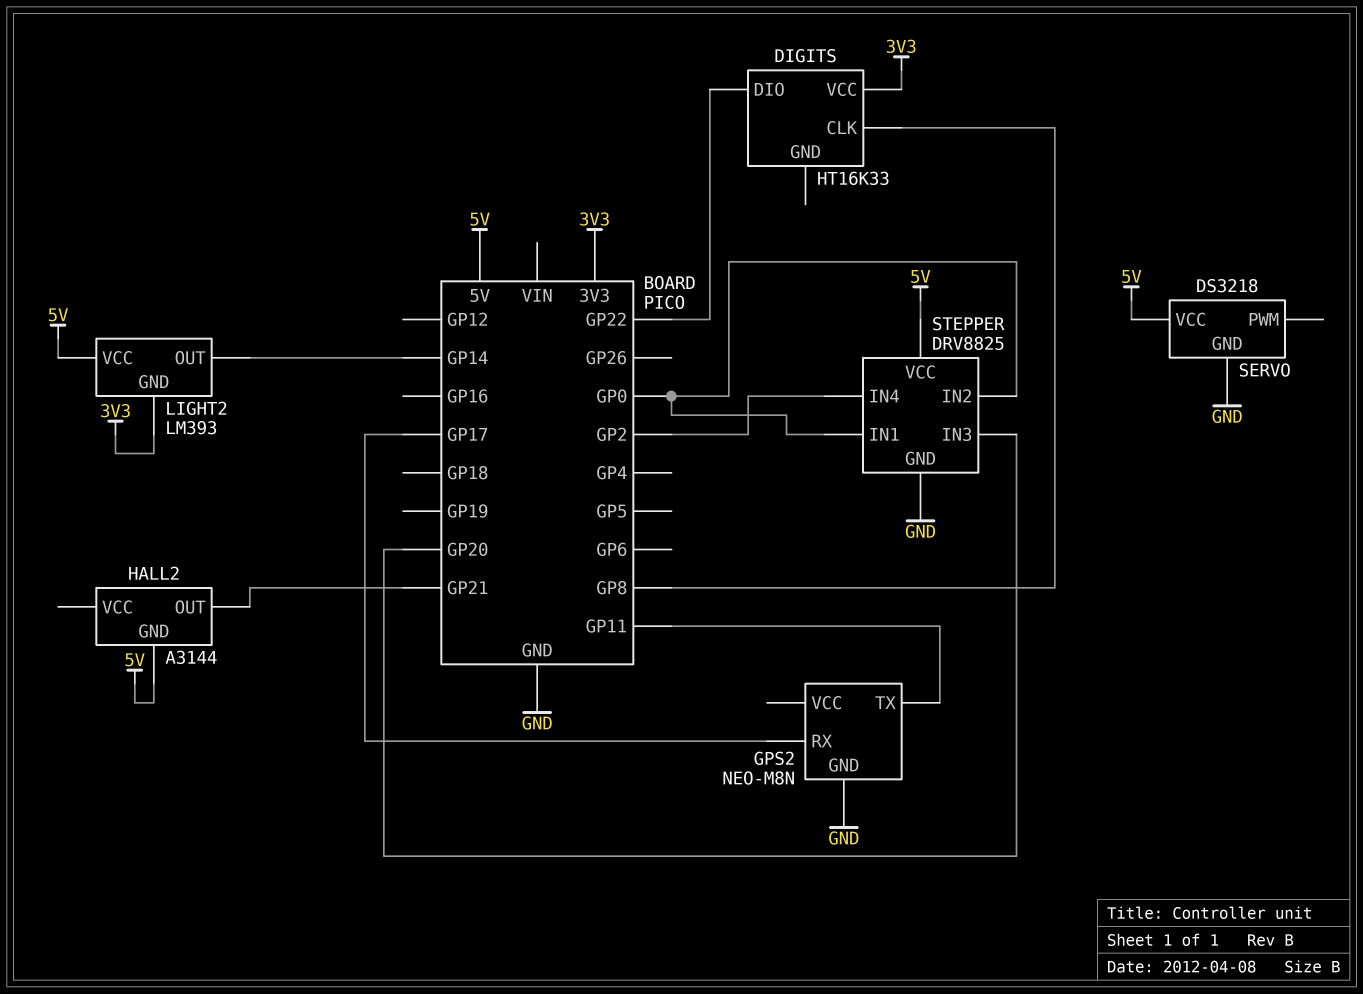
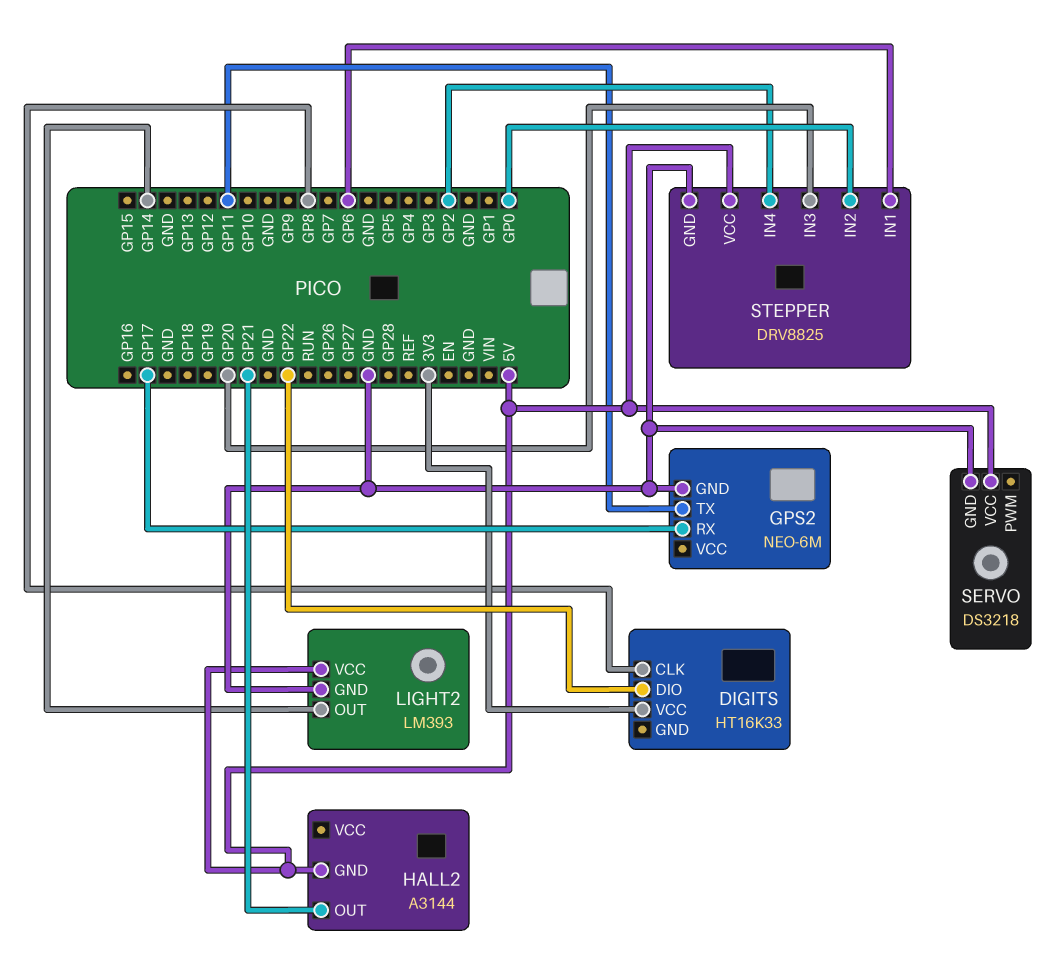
GPS2: NEO-M8N -> NEO-6M
LIGHT2 pin GND: 3V3 -> GND
STEPPER pin IN1: GP0 -> GP6

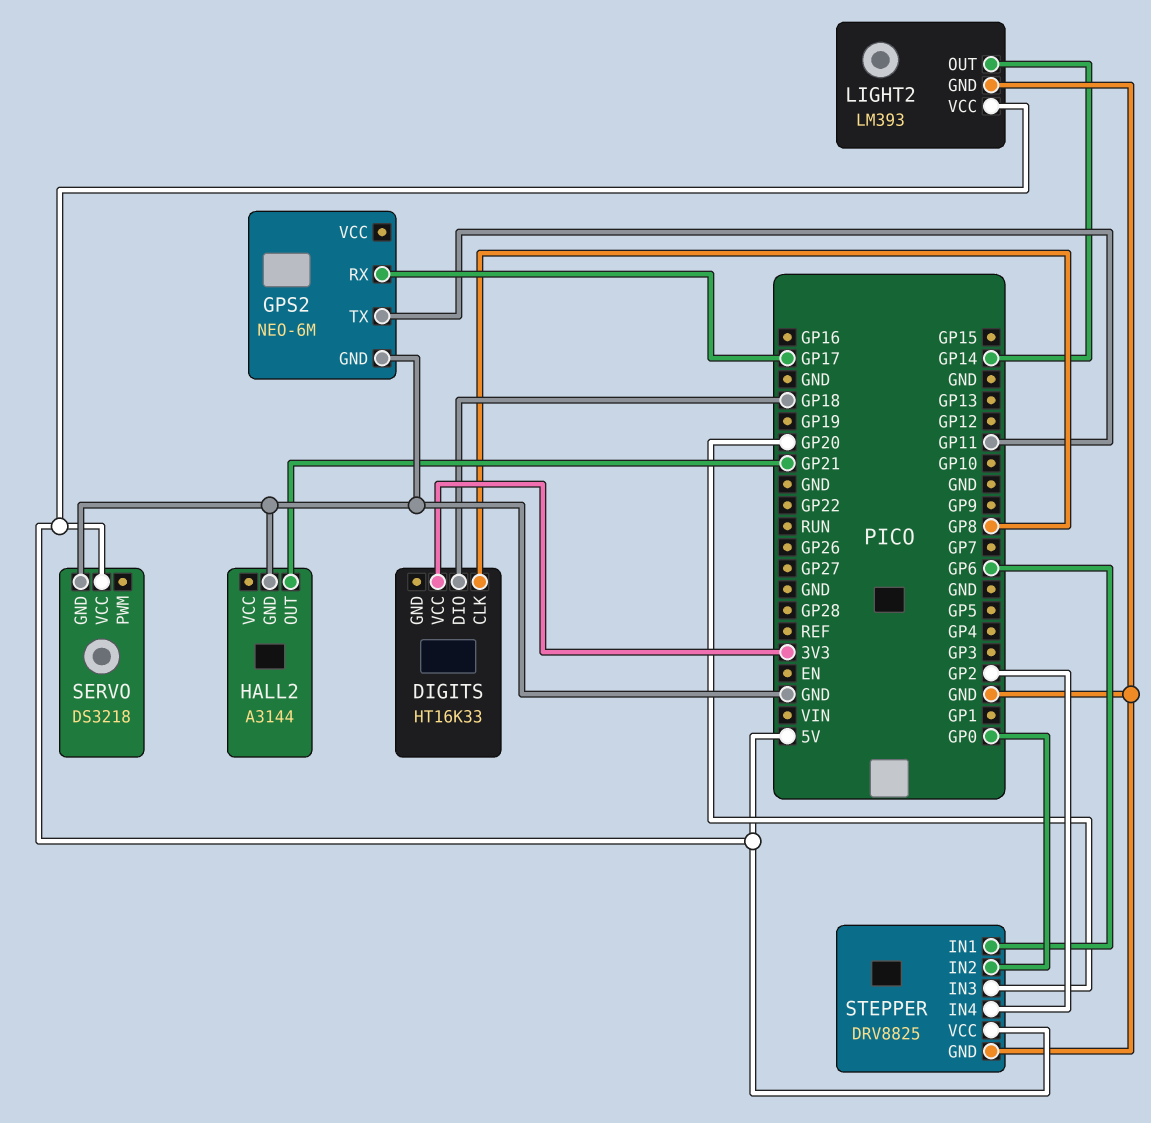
DIGITS pin DIO: GP22 -> GP18
HALL2 pin GND: 5V -> GND

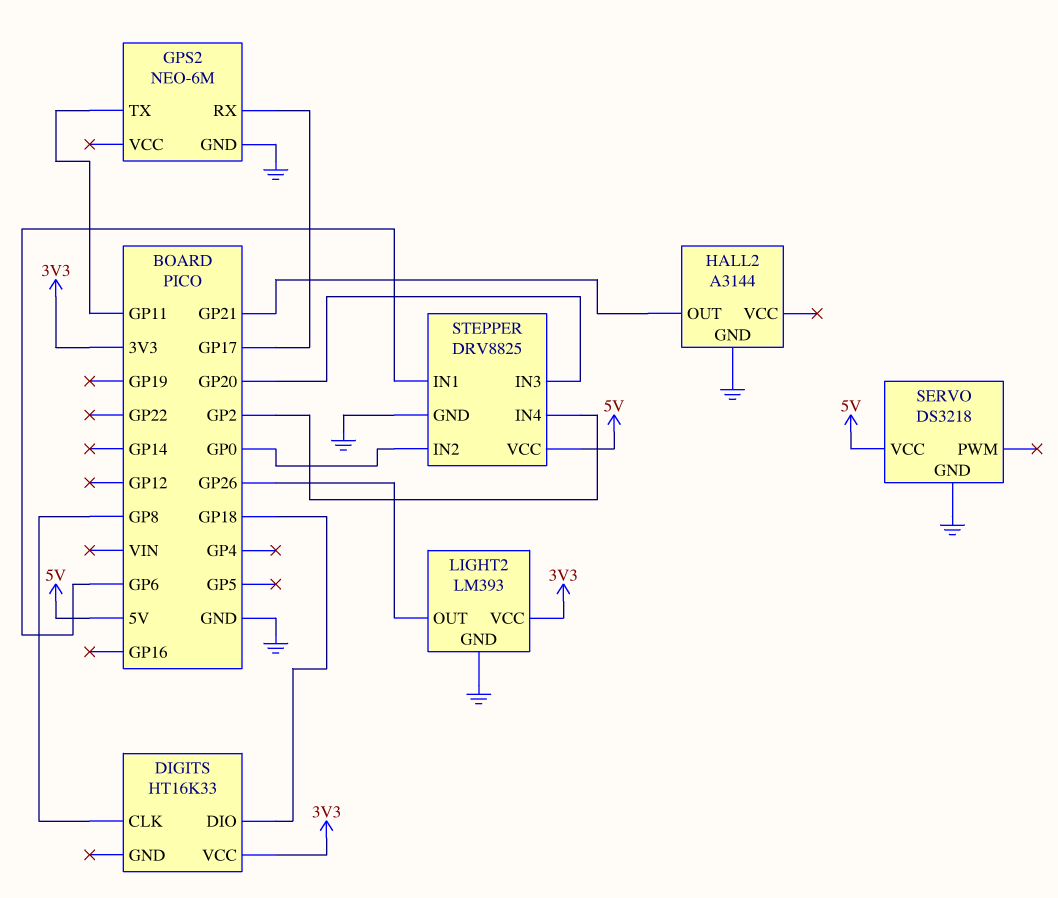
LIGHT2 pin OUT: GP14 -> GP26
LIGHT2 pin VCC: 5V -> 3V3

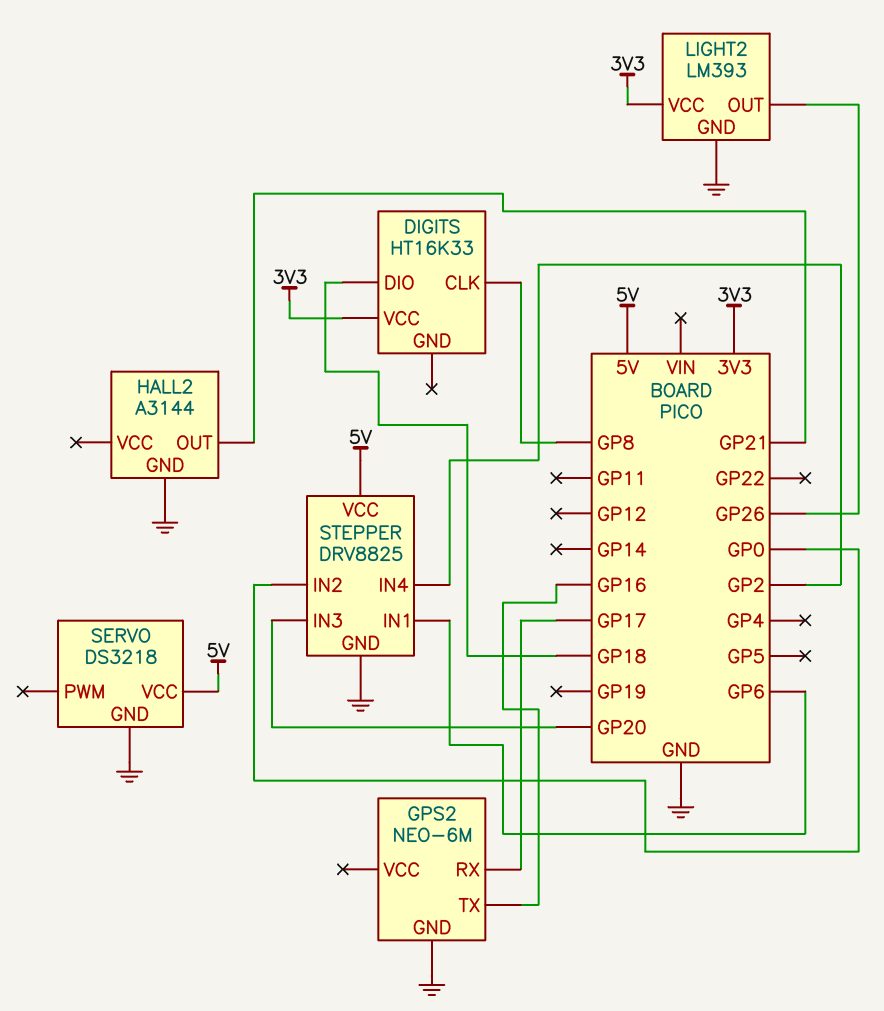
GPS2 pin TX: GP11 -> GP16

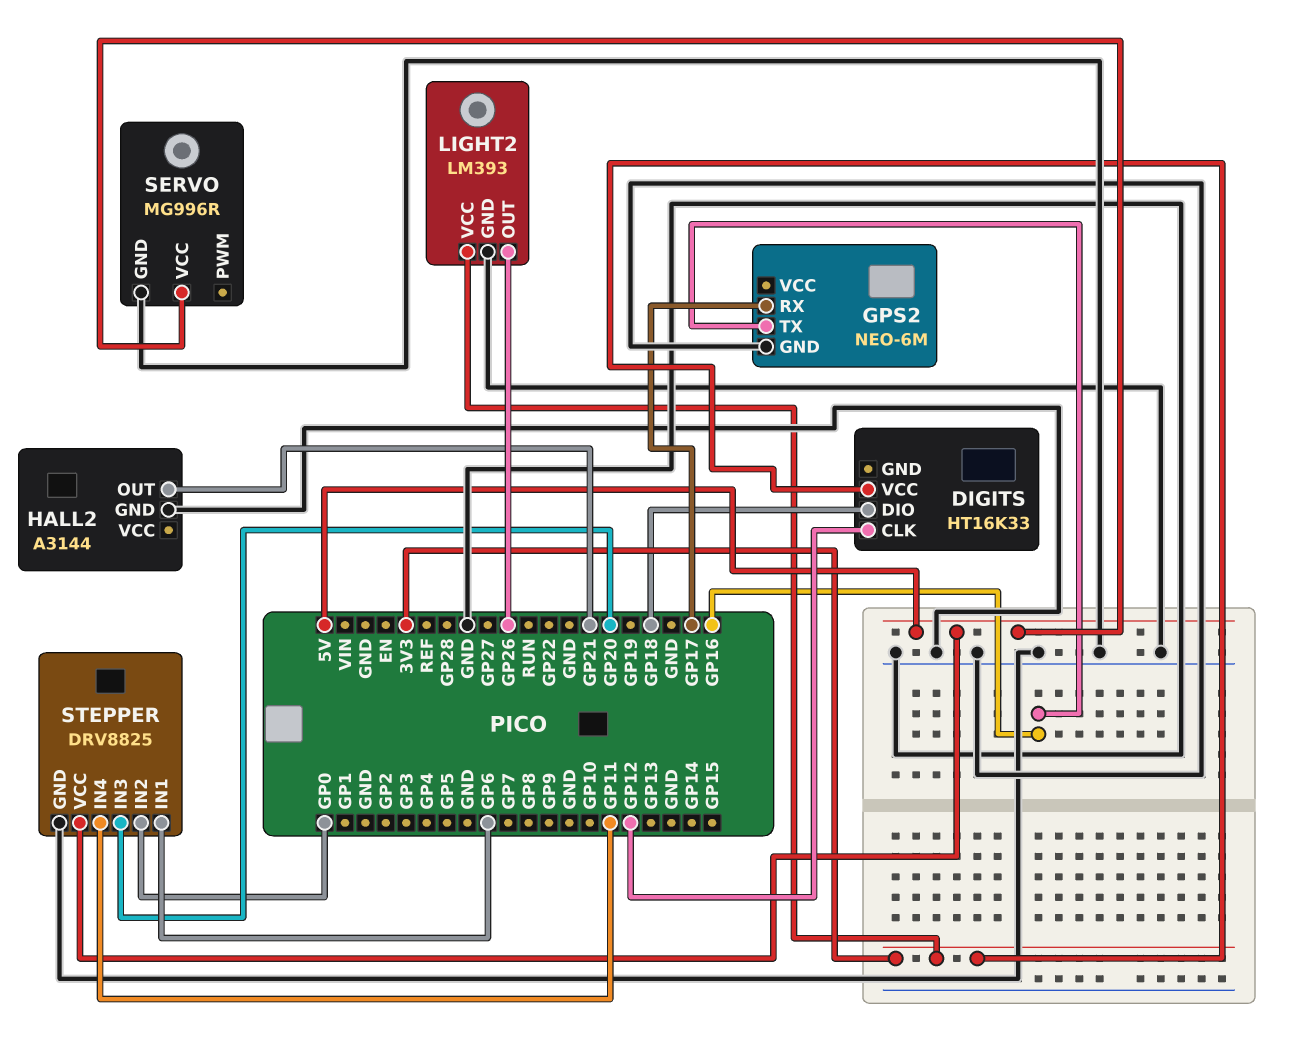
DIGITS pin CLK: GP8 -> GP12
SERVO: DS3218 -> MG996R
STEPPER pin IN4: GP2 -> GP11

